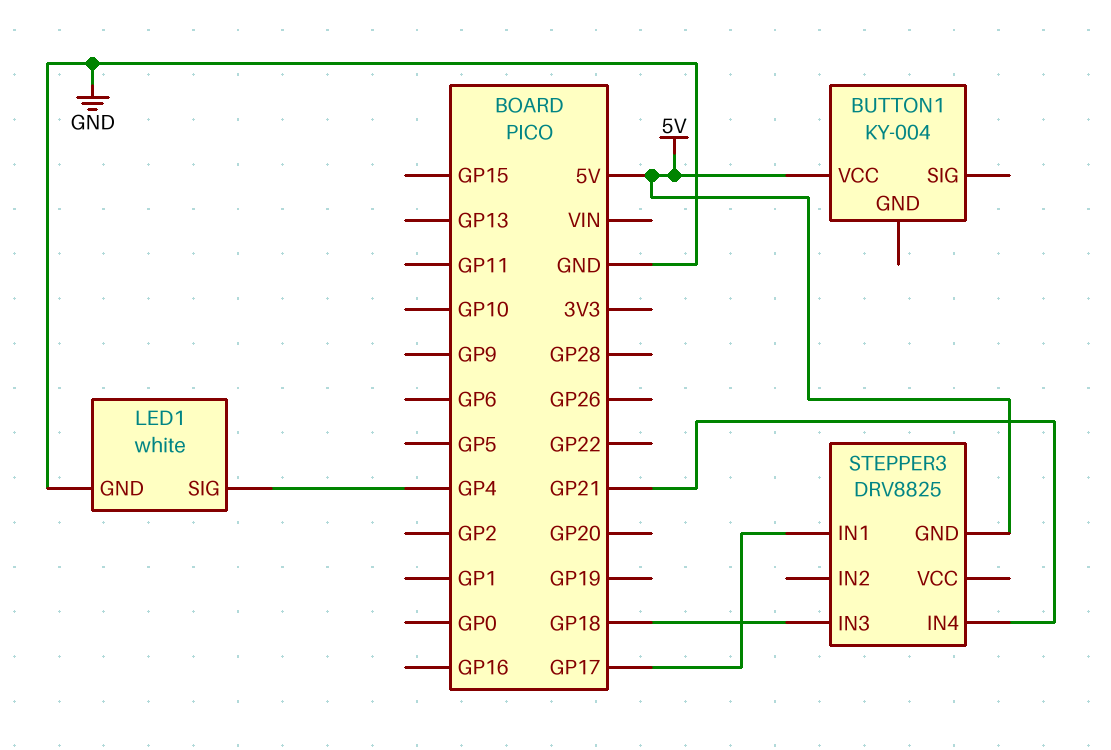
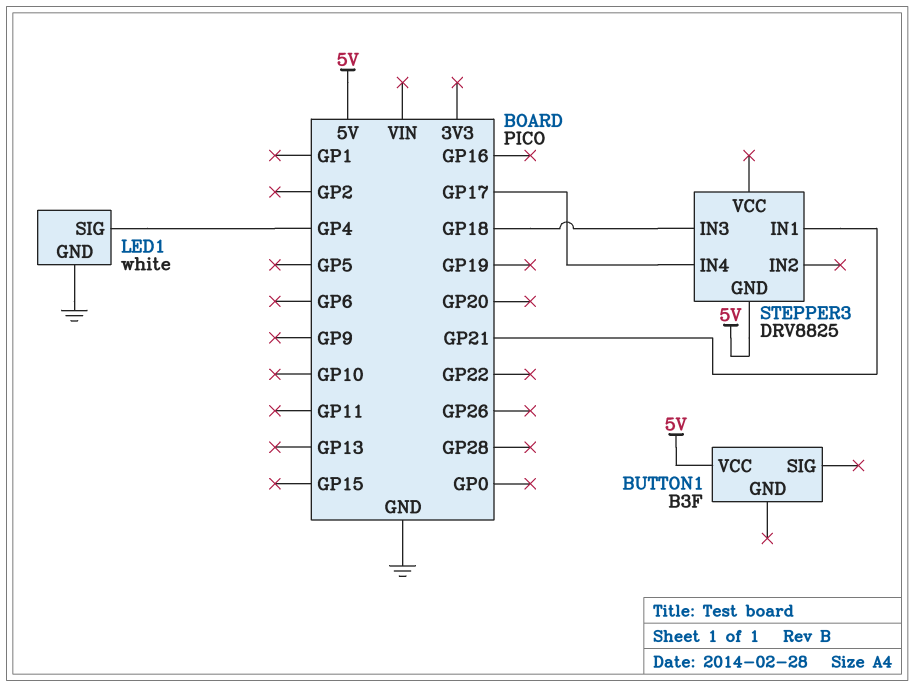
BUTTON1: KY-004 -> B3F
STEPPER3 pin IN1: GP17 -> GP21
STEPPER3 pin IN4: GP21 -> GP17

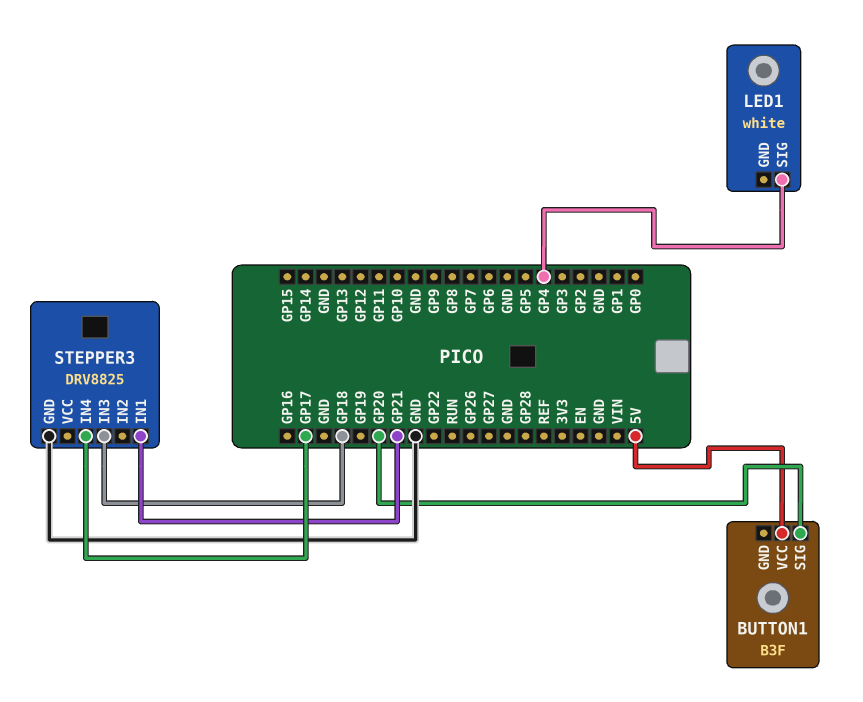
BUTTON1 pin SIG: none -> GP20
LED1 pin GND: GND -> none
STEPPER3 pin GND: 5V -> GND

